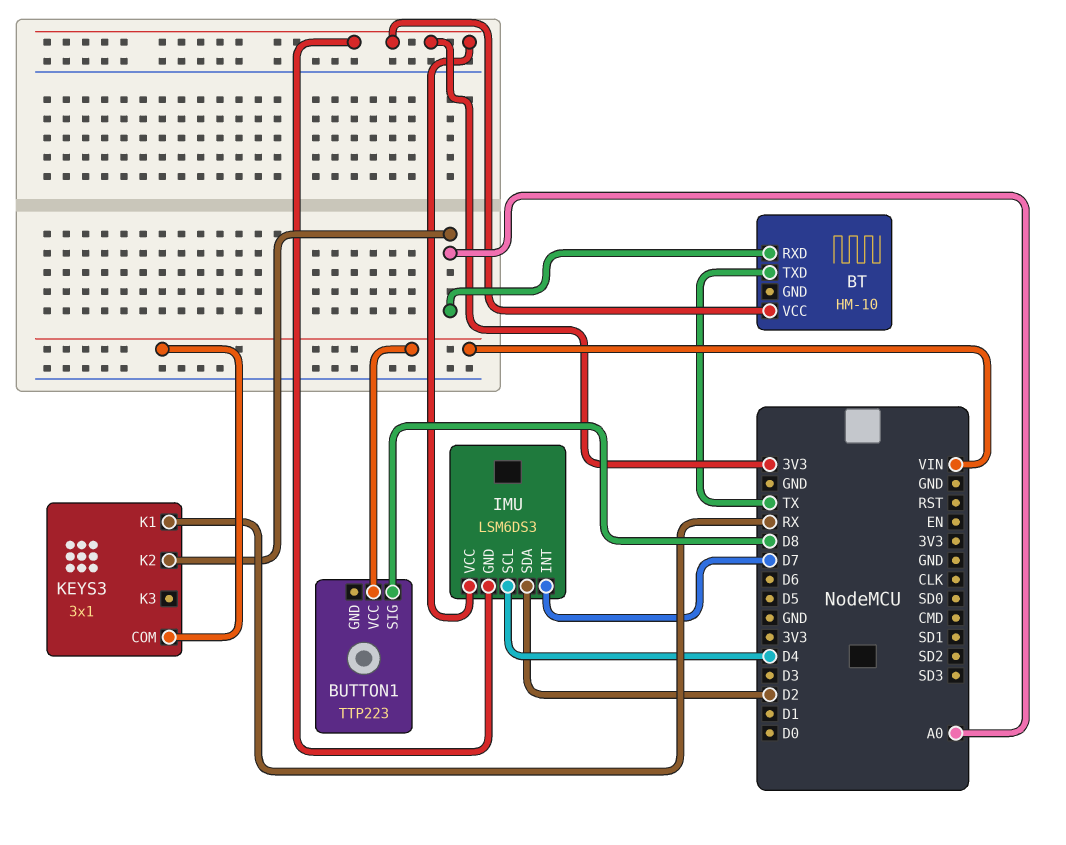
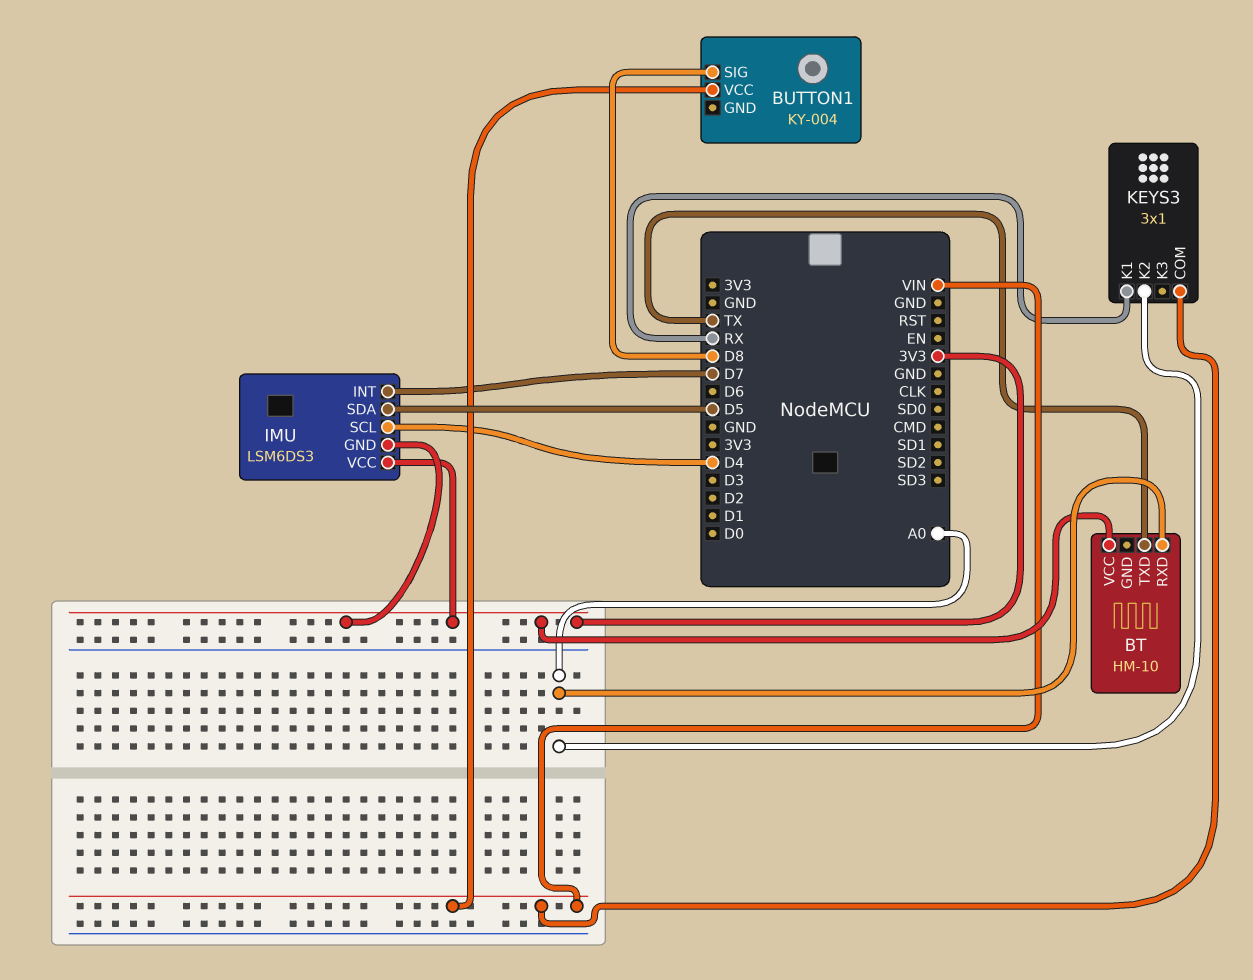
BUTTON1: TTP223 -> KY-004
IMU pin SDA: D2 -> D5

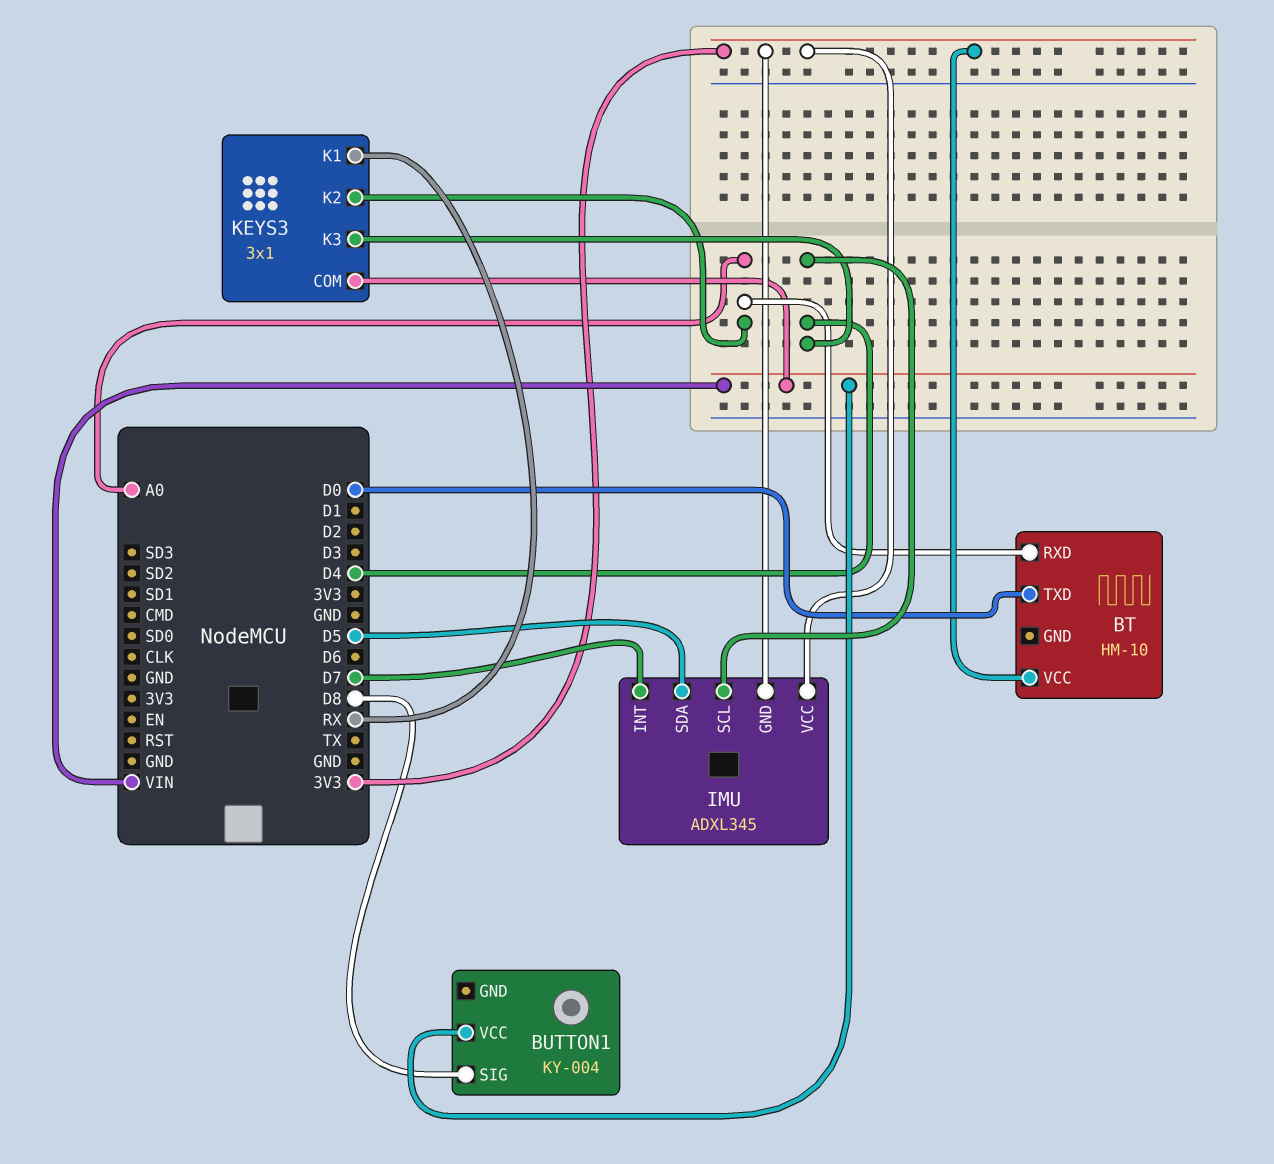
BT pin TXD: TX -> D0
IMU: LSM6DS3 -> ADXL345
KEYS3 pin K3: none -> D4

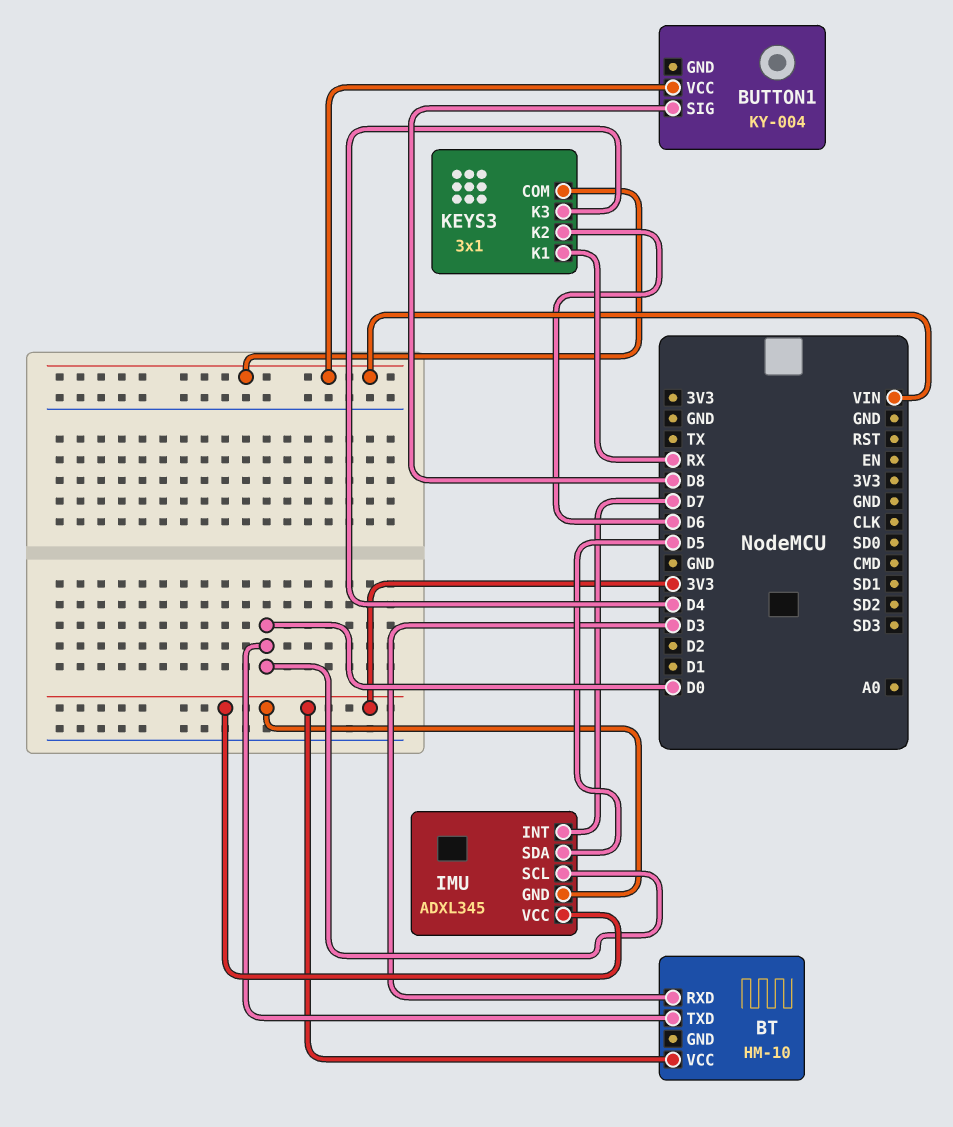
BT pin RXD: A0 -> D3
IMU pin SCL: D4 -> D0
KEYS3 pin K2: A0 -> D6

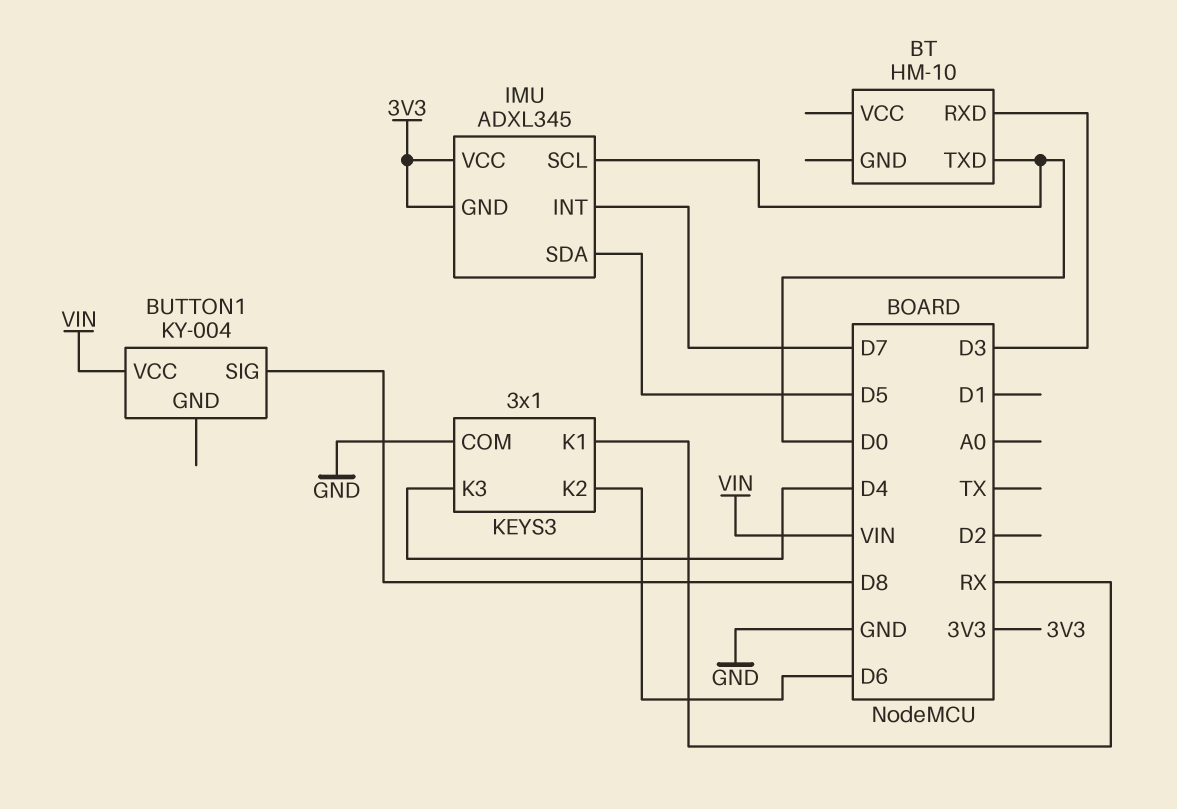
BT pin VCC: 3V3 -> none
KEYS3 pin COM: VIN -> GND

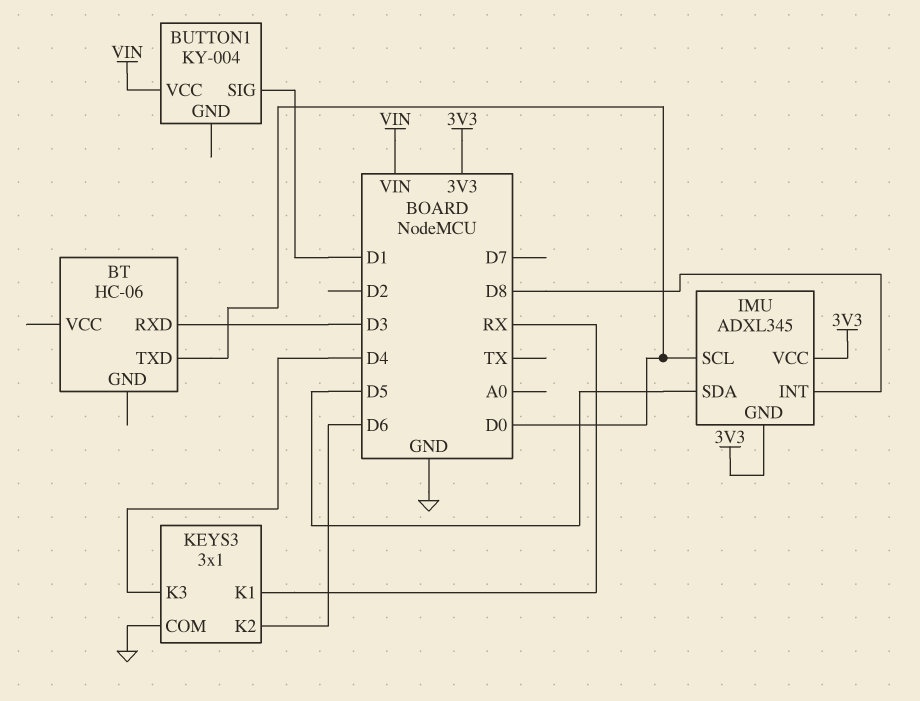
BT: HM-10 -> HC-06
BUTTON1 pin SIG: D8 -> D1
IMU pin INT: D7 -> D8

